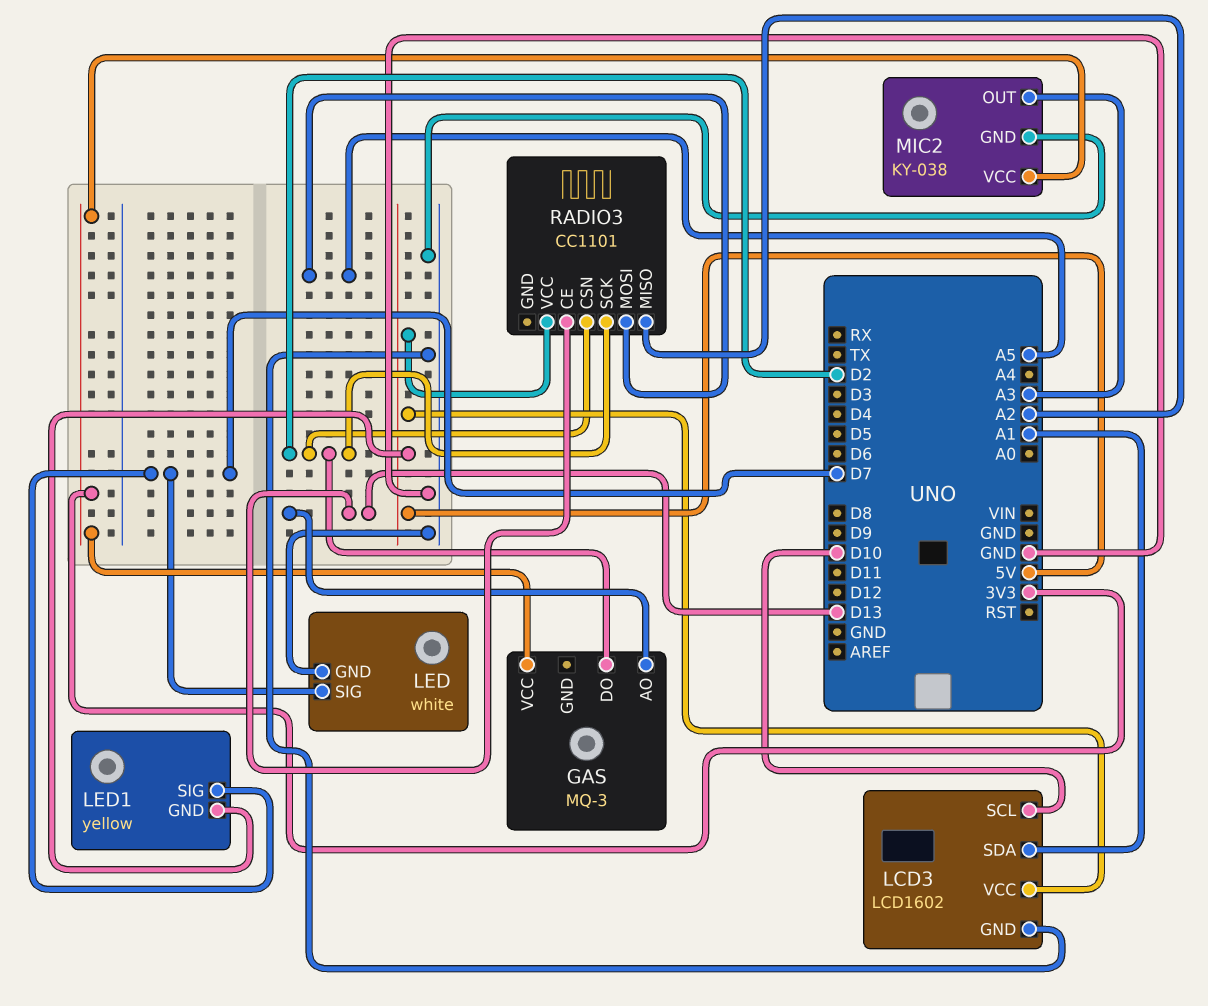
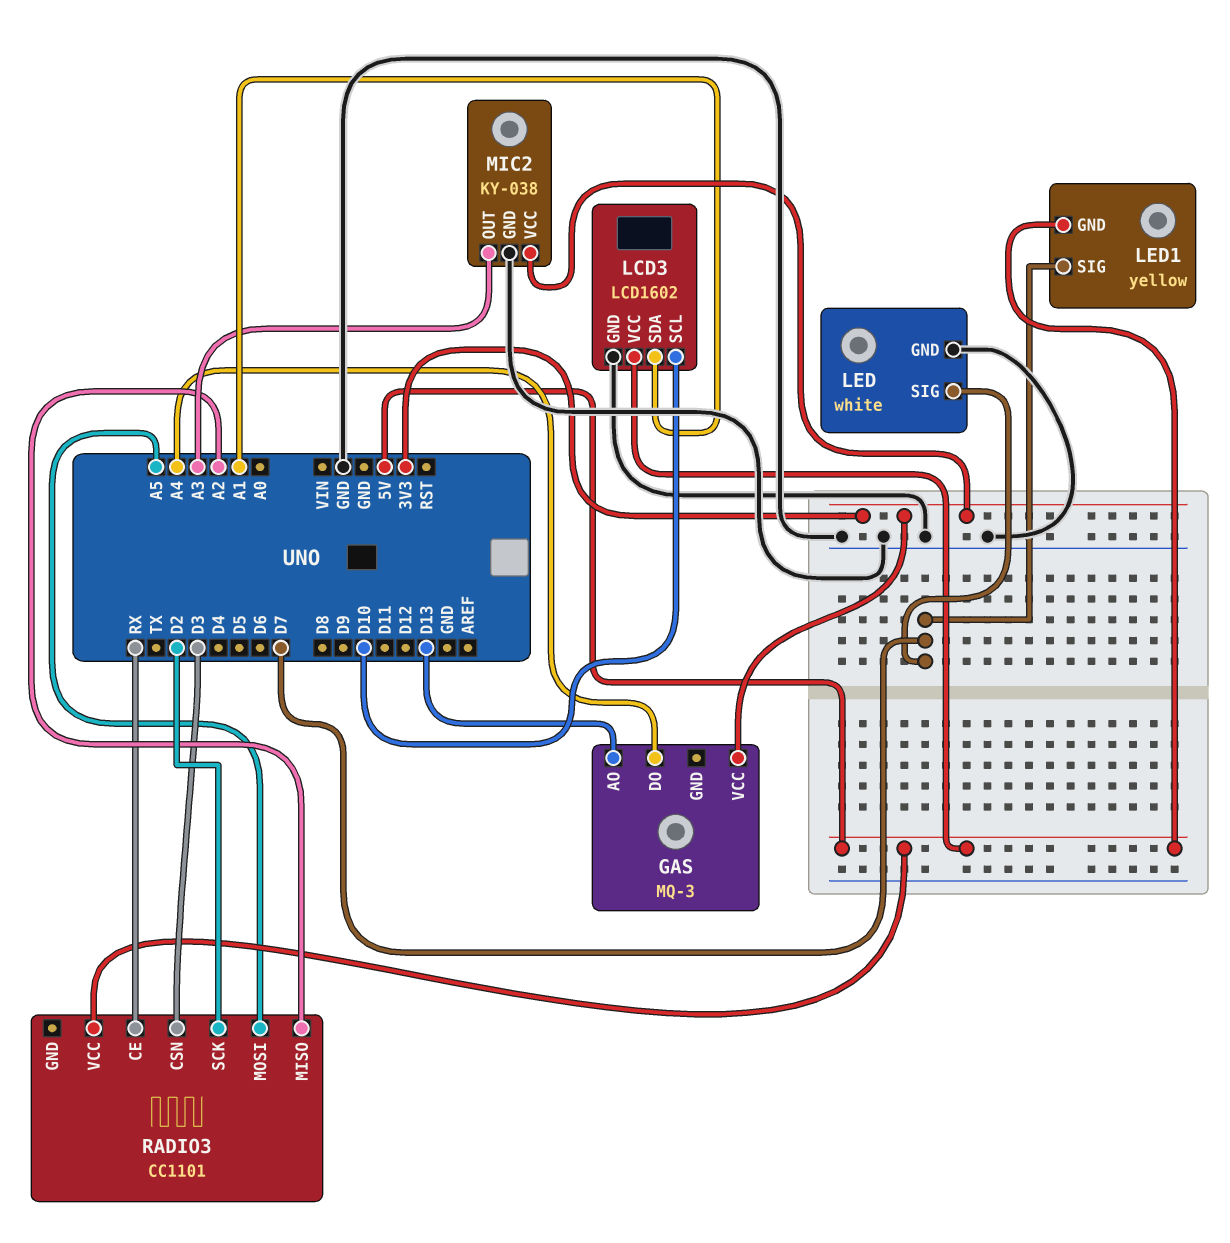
GAS pin DO: D2 -> A4
RADIO3 pin CE: D13 -> RX
RADIO3 pin CSN: D2 -> D3

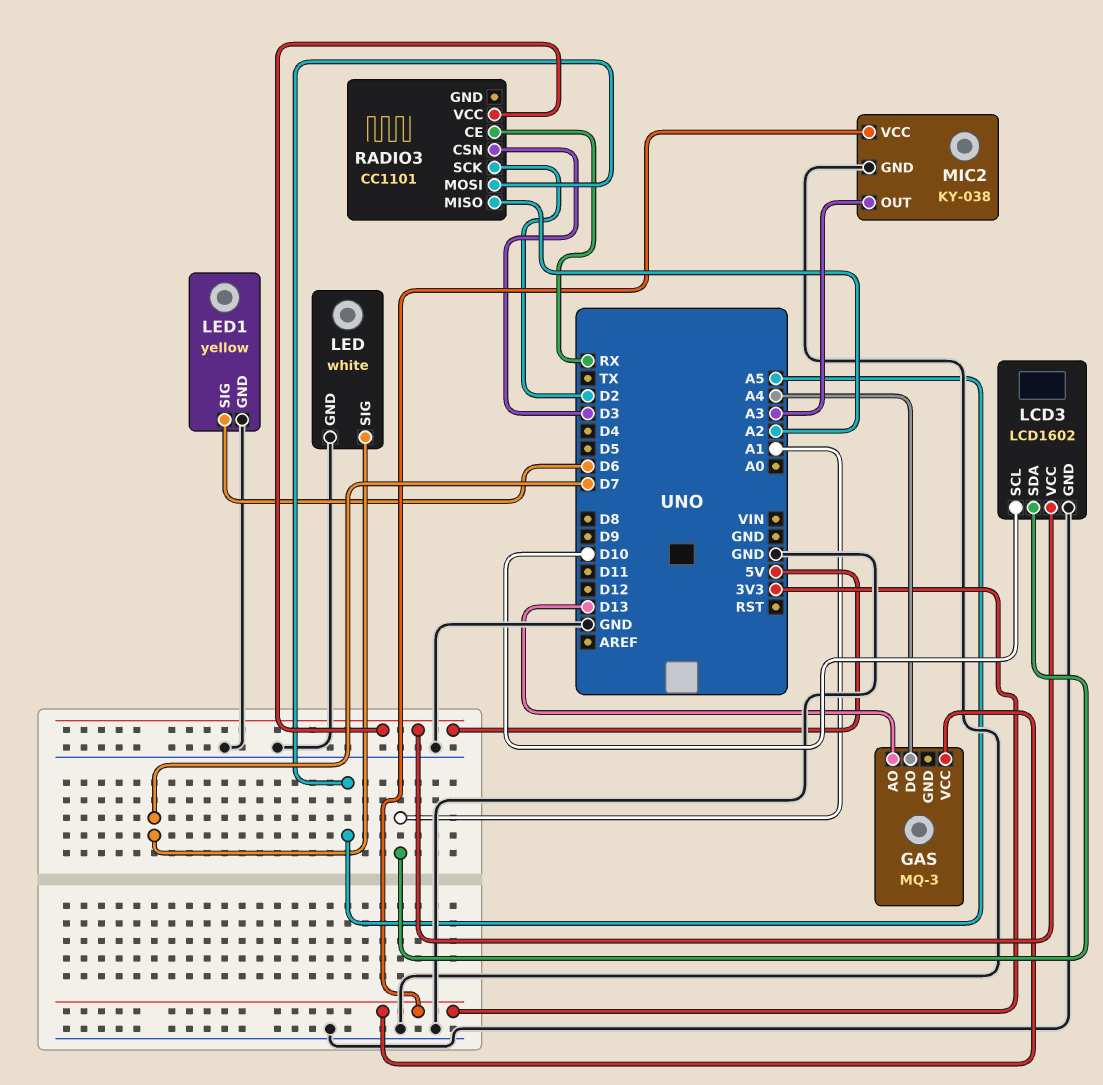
LED1 pin GND: 5V -> GND
LED1 pin SIG: D7 -> D6

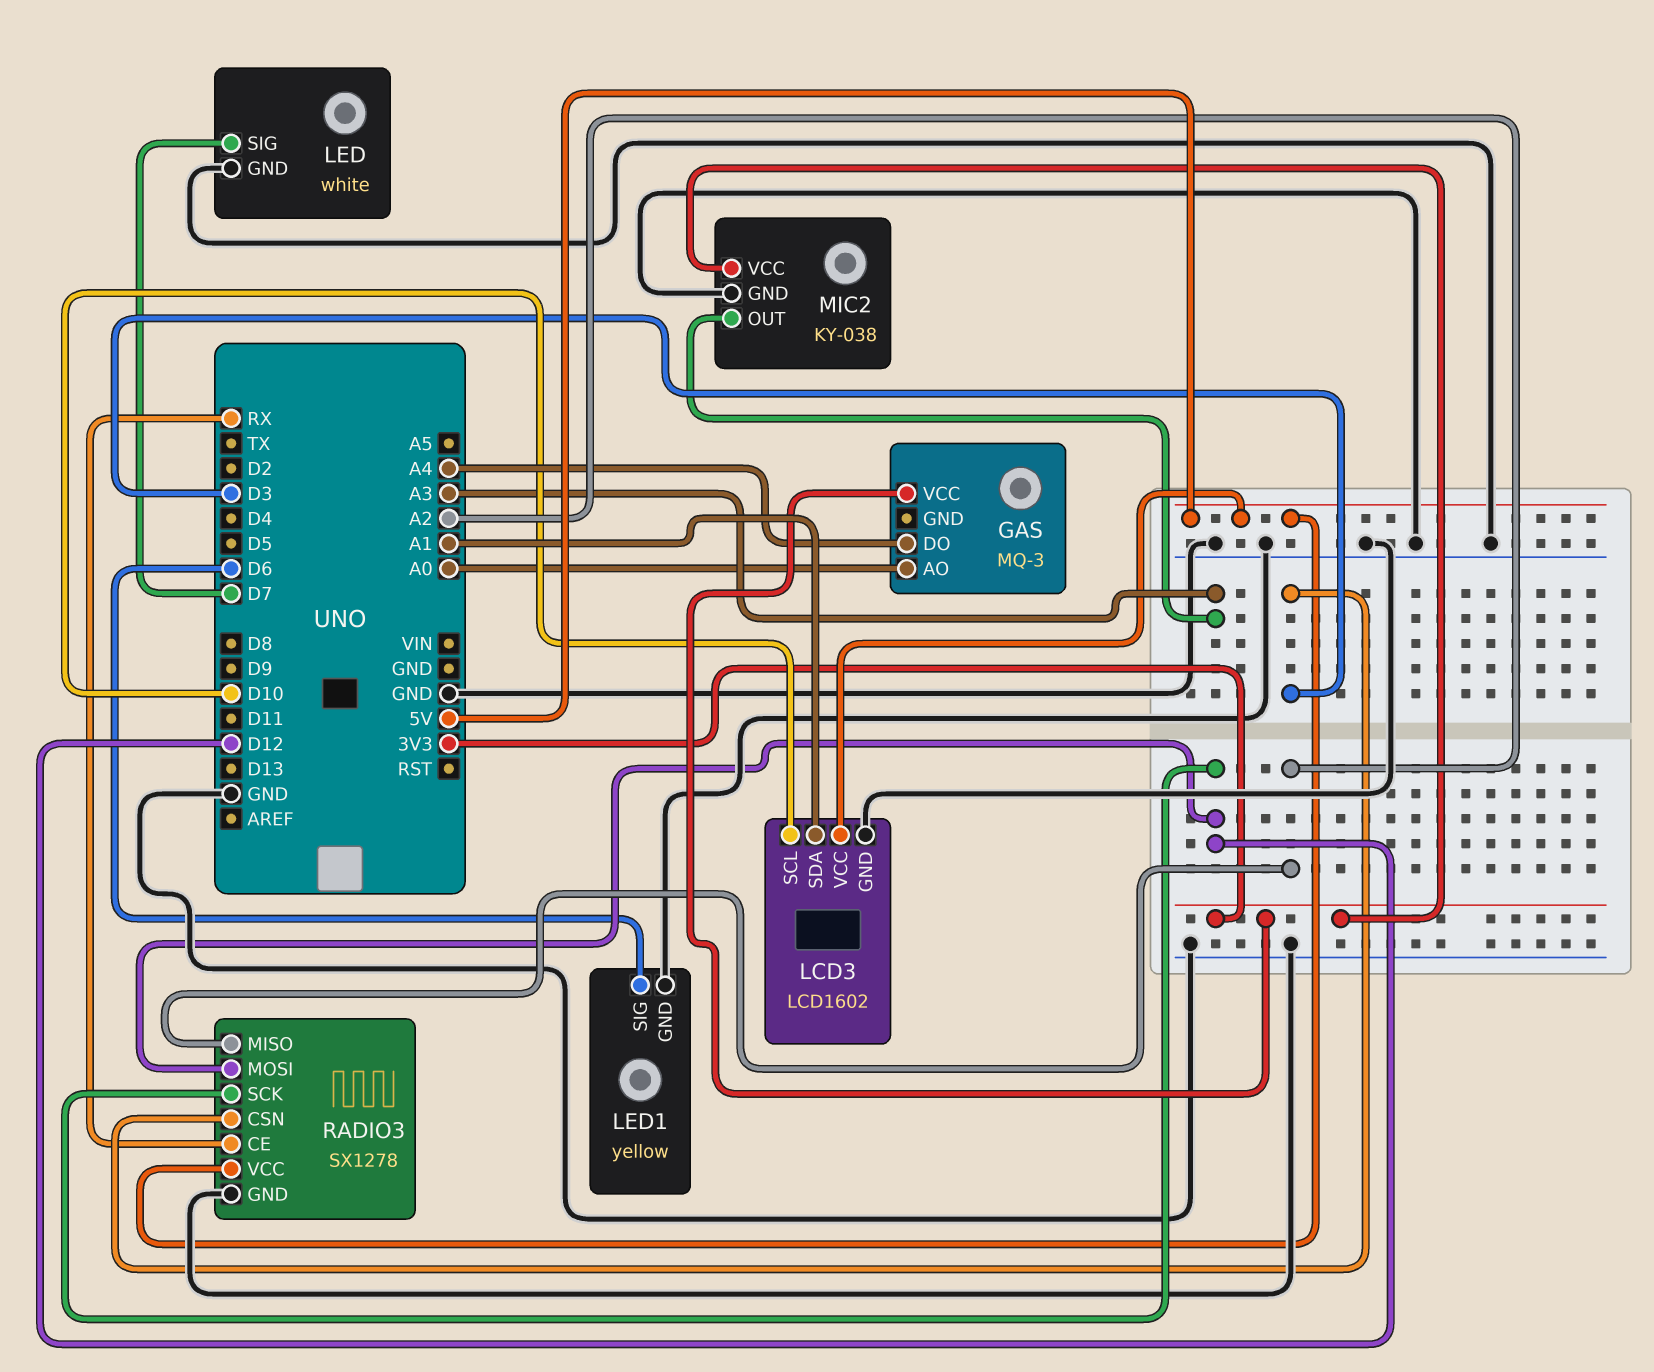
GAS pin AO: D13 -> A0
RADIO3: CC1101 -> SX1278
RADIO3 pin GND: none -> GND
RADIO3 pin MOSI: A5 -> D12
RADIO3 pin SCK: D2 -> D12

